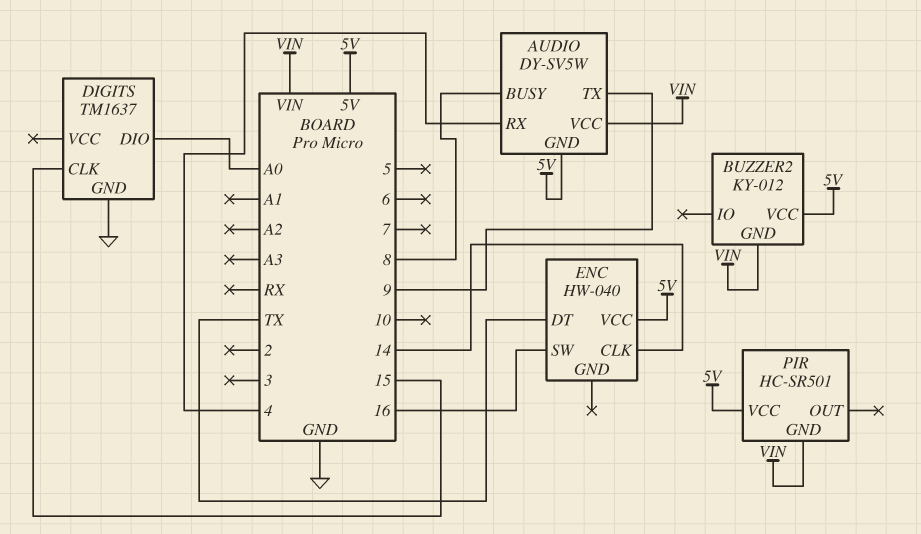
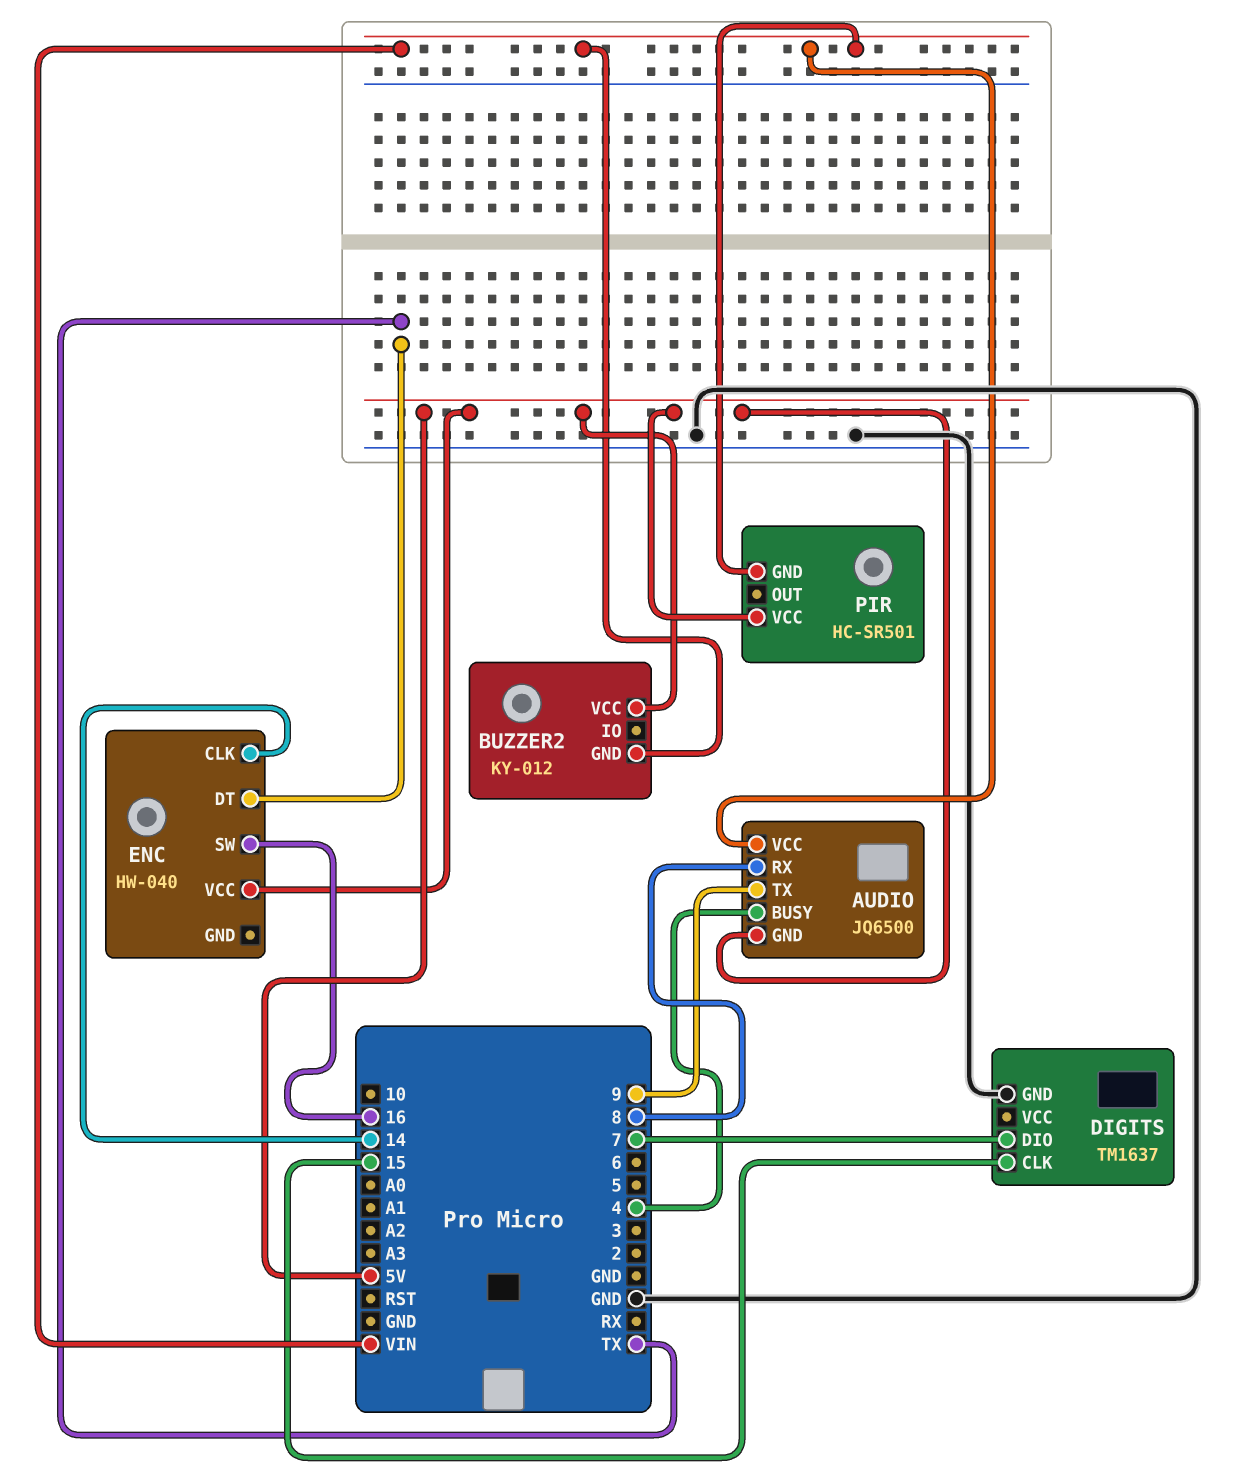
AUDIO: DY-SV5W -> JQ6500
AUDIO pin BUSY: 8 -> 4
AUDIO pin RX: 4 -> 8
DIGITS pin DIO: A0 -> 7

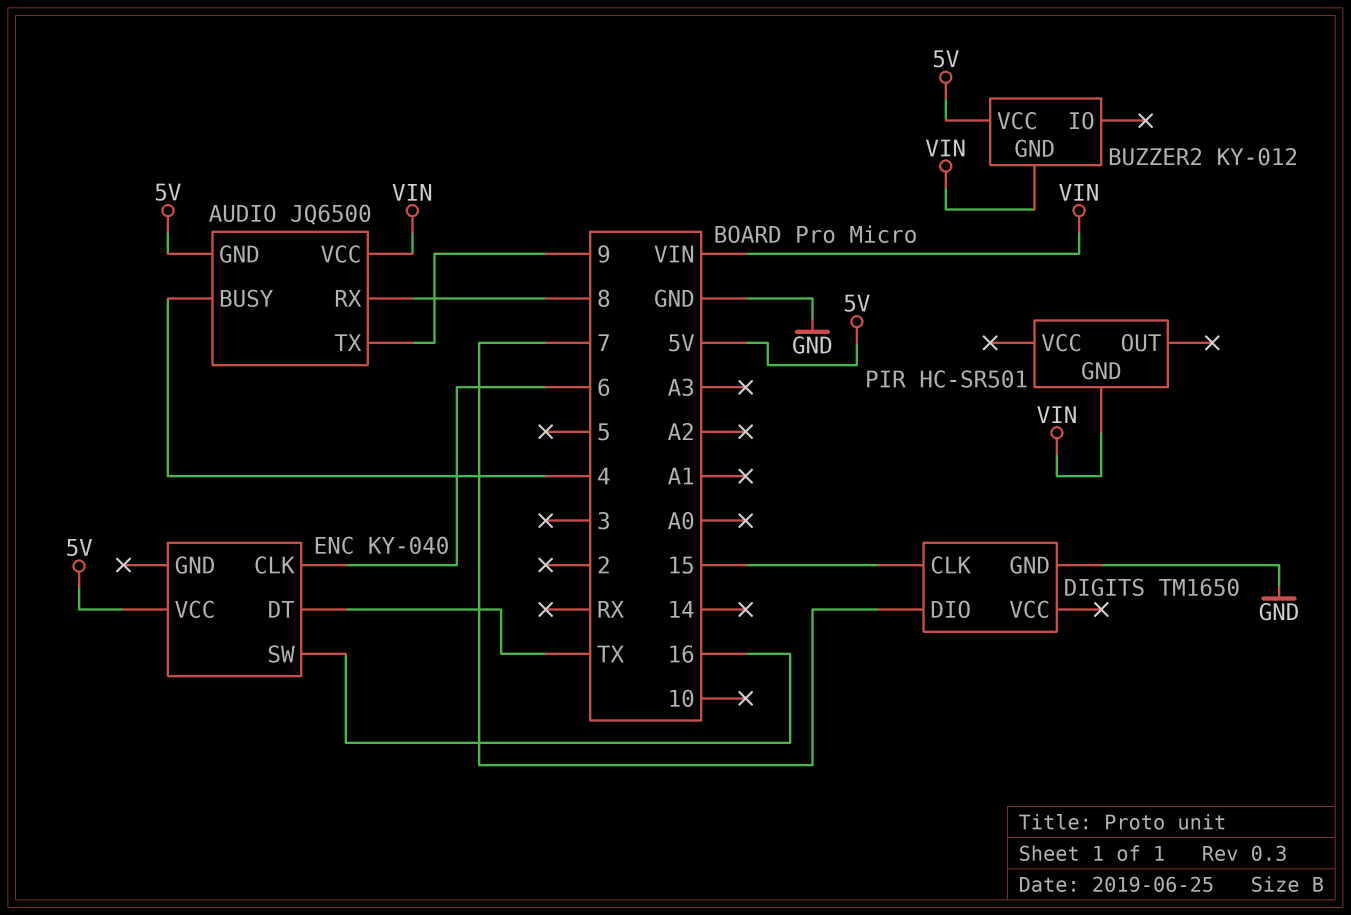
DIGITS: TM1637 -> TM1650
ENC: HW-040 -> KY-040
ENC pin CLK: 14 -> 6
PIR pin VCC: 5V -> none

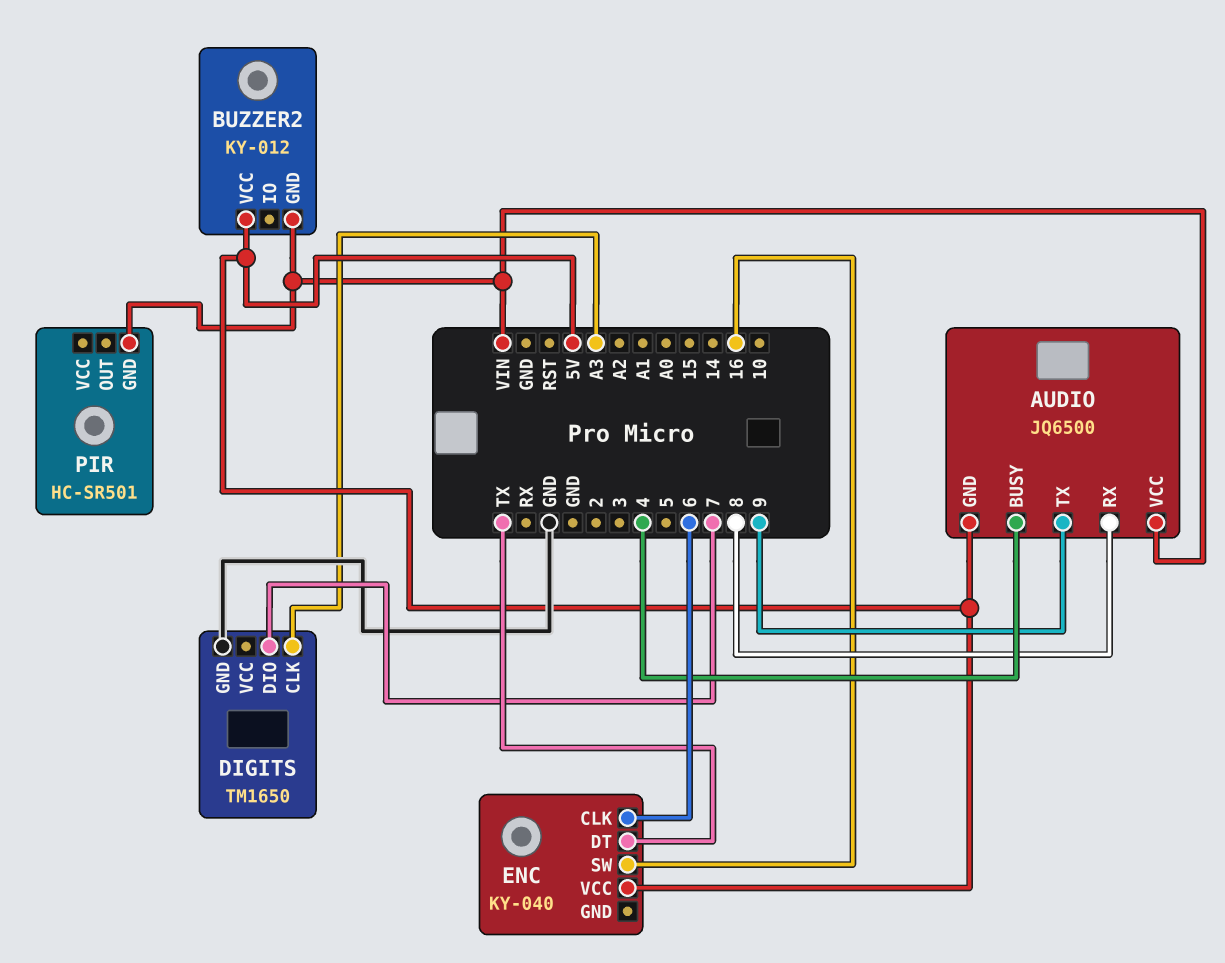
DIGITS pin CLK: 15 -> A3

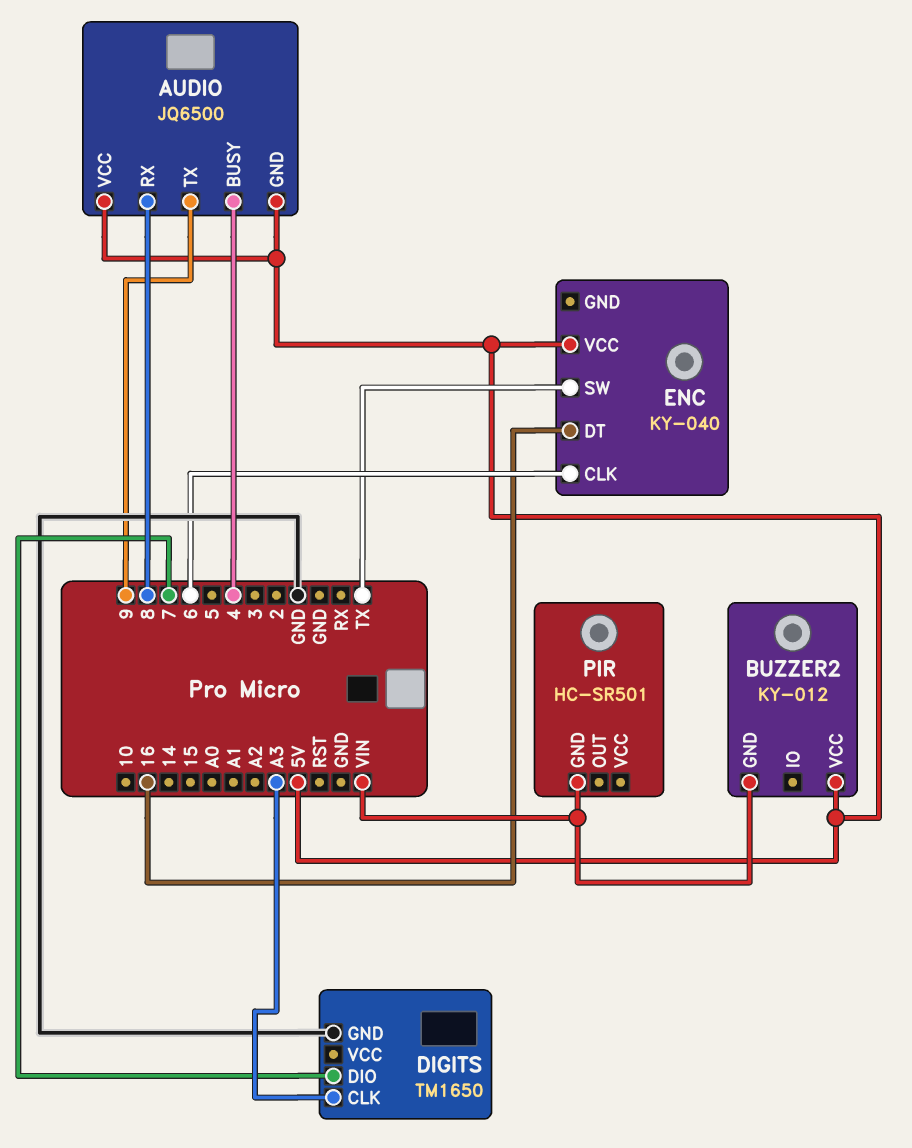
AUDIO pin VCC: VIN -> 5V
ENC pin DT: TX -> 16
ENC pin SW: 16 -> TX

